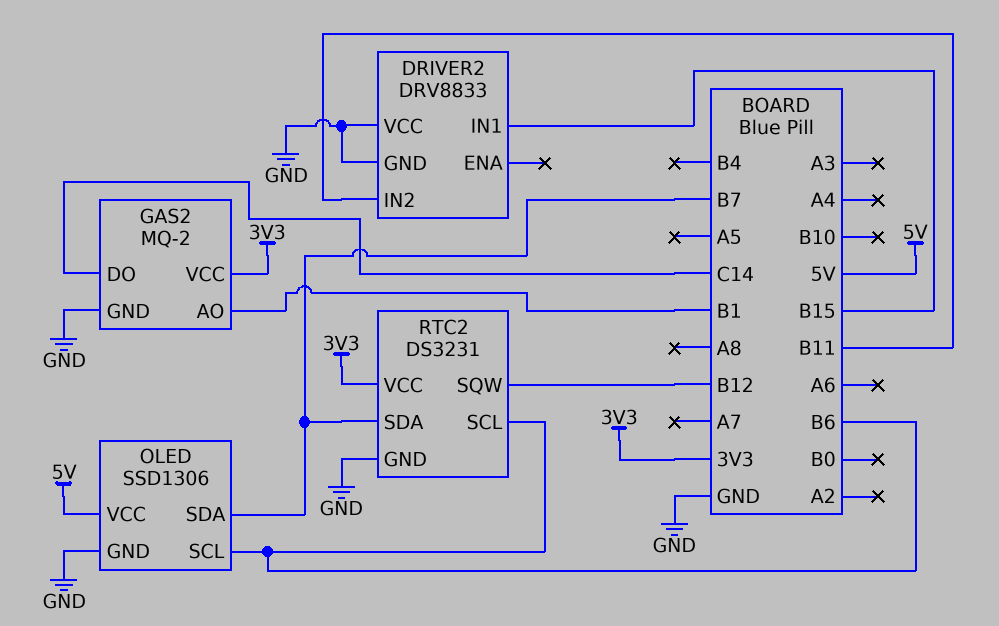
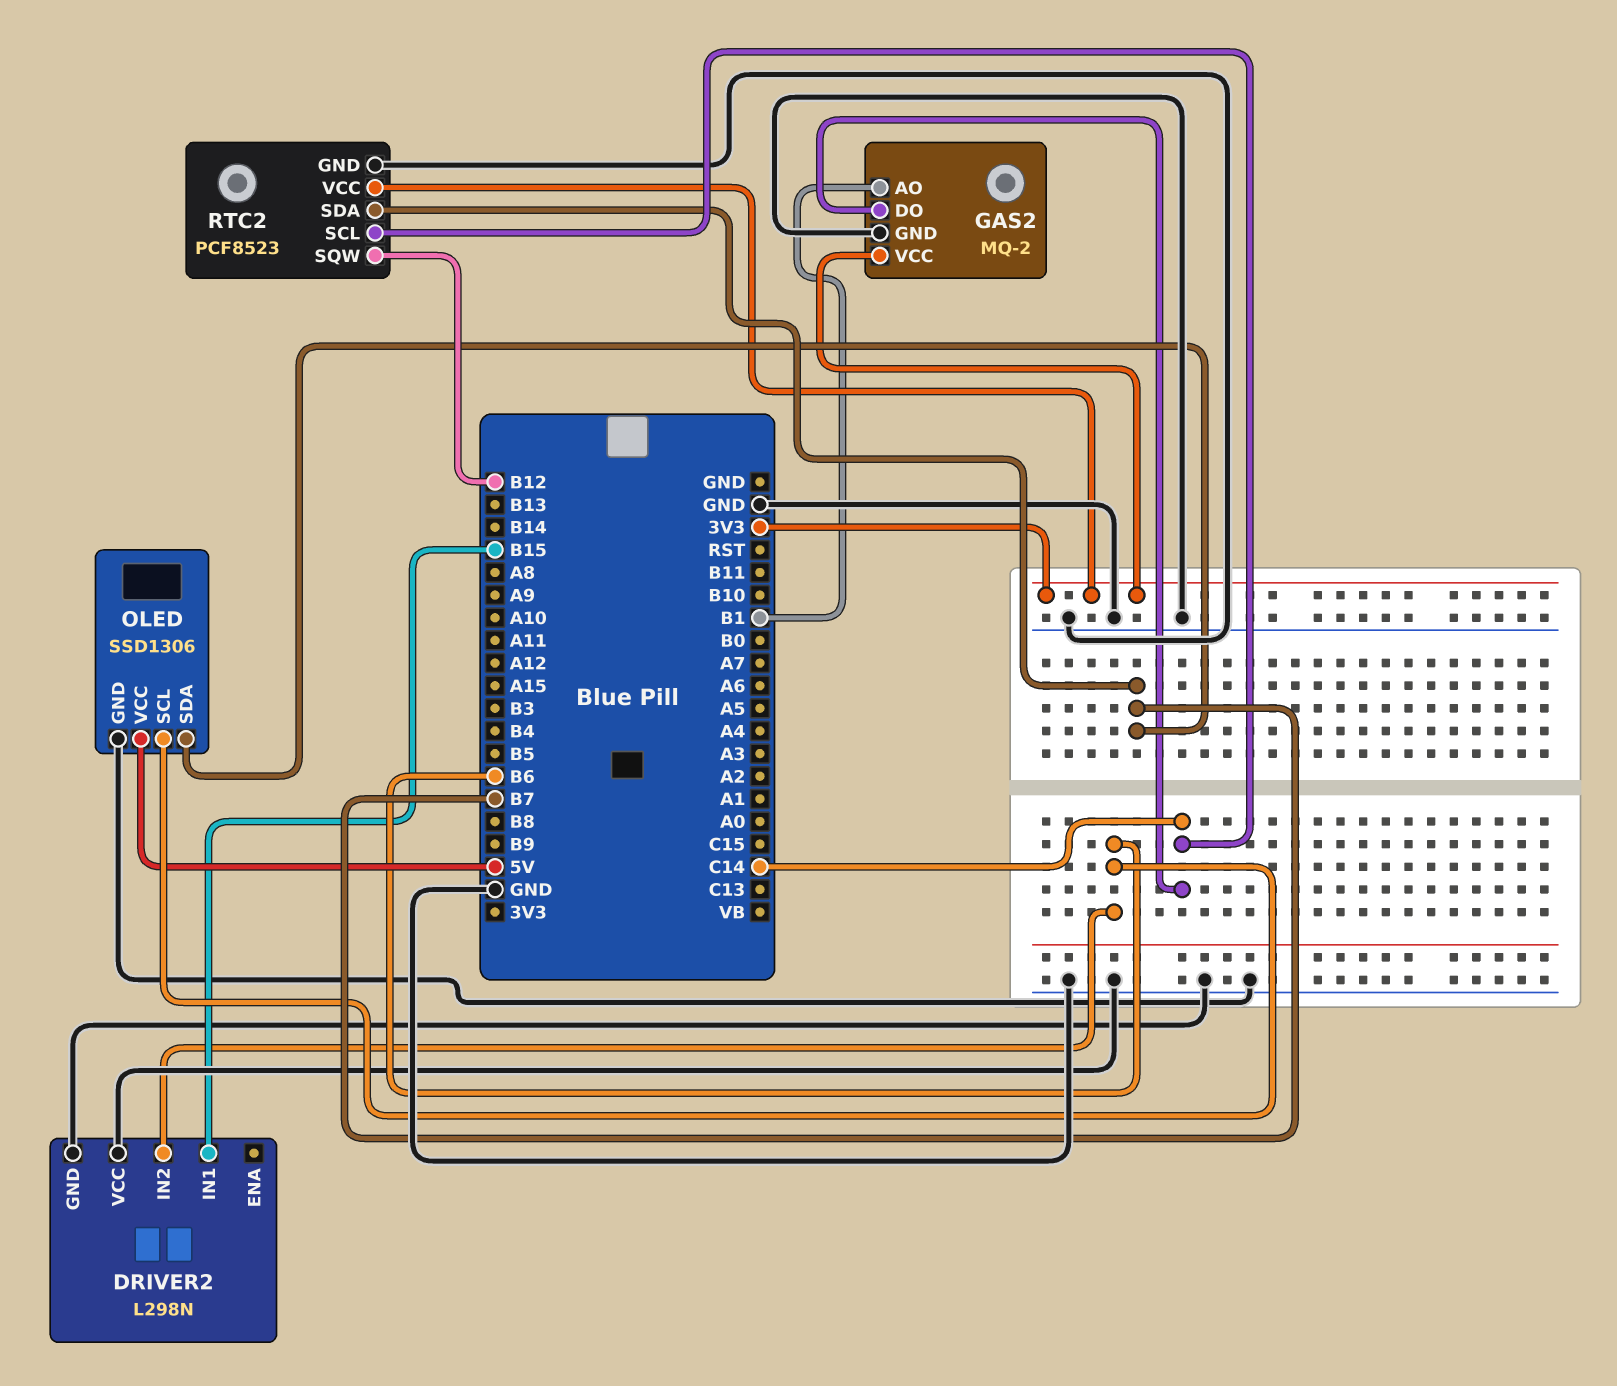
DRIVER2: DRV8833 -> L298N
DRIVER2 pin IN2: B11 -> B6
RTC2: DS3231 -> PCF8523
RTC2 pin SCL: B6 -> C14

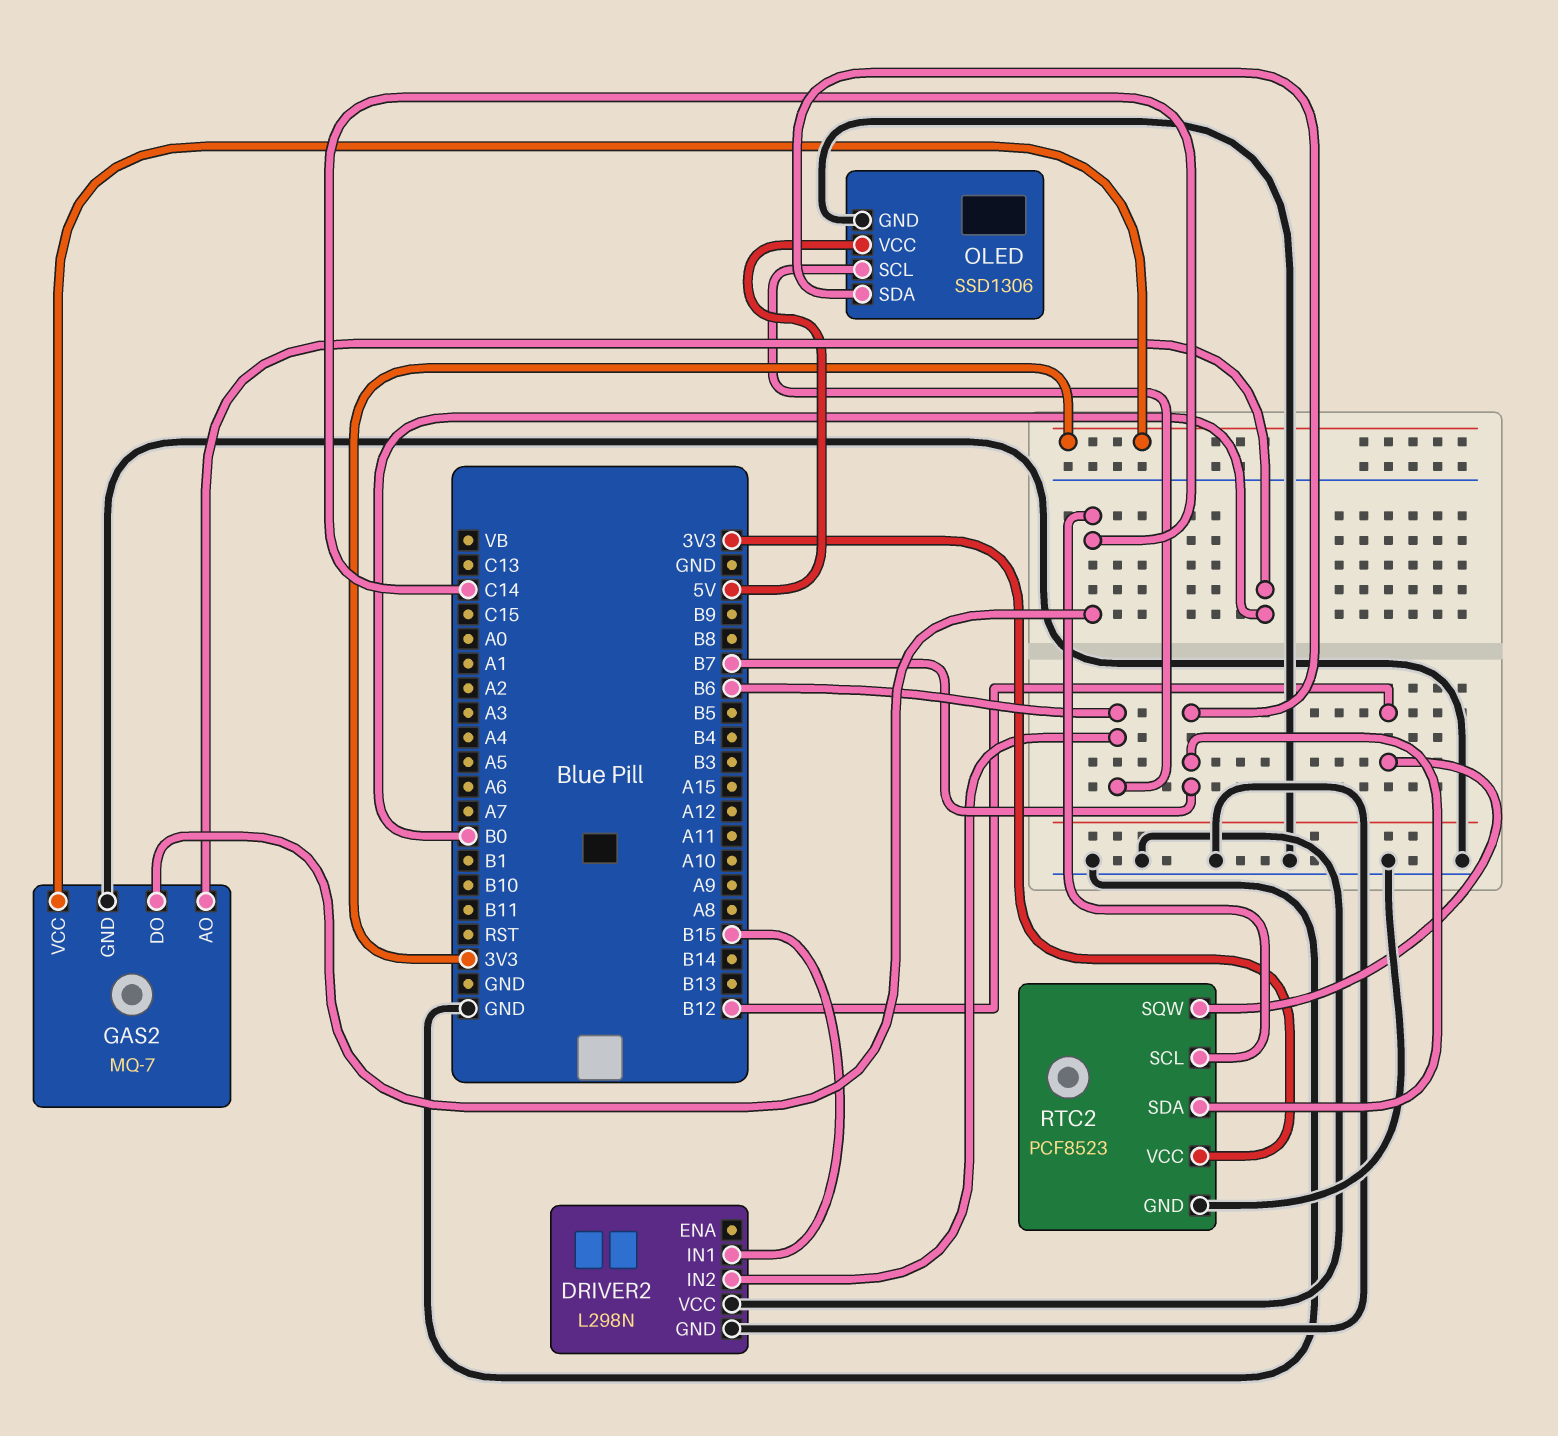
GAS2: MQ-2 -> MQ-7
GAS2 pin AO: B1 -> B0

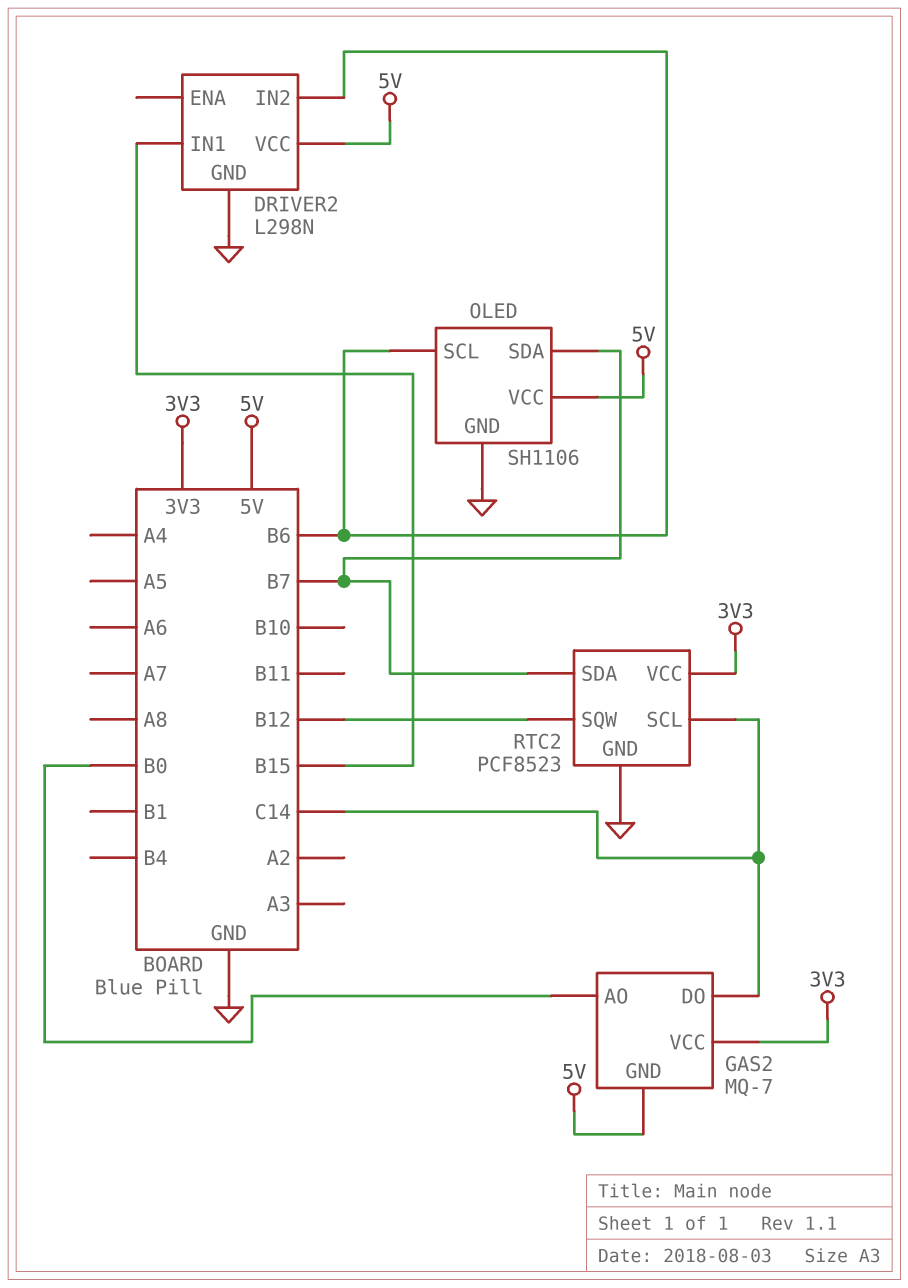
DRIVER2 pin VCC: GND -> 5V
GAS2 pin GND: GND -> 5V
OLED: SSD1306 -> SH1106

